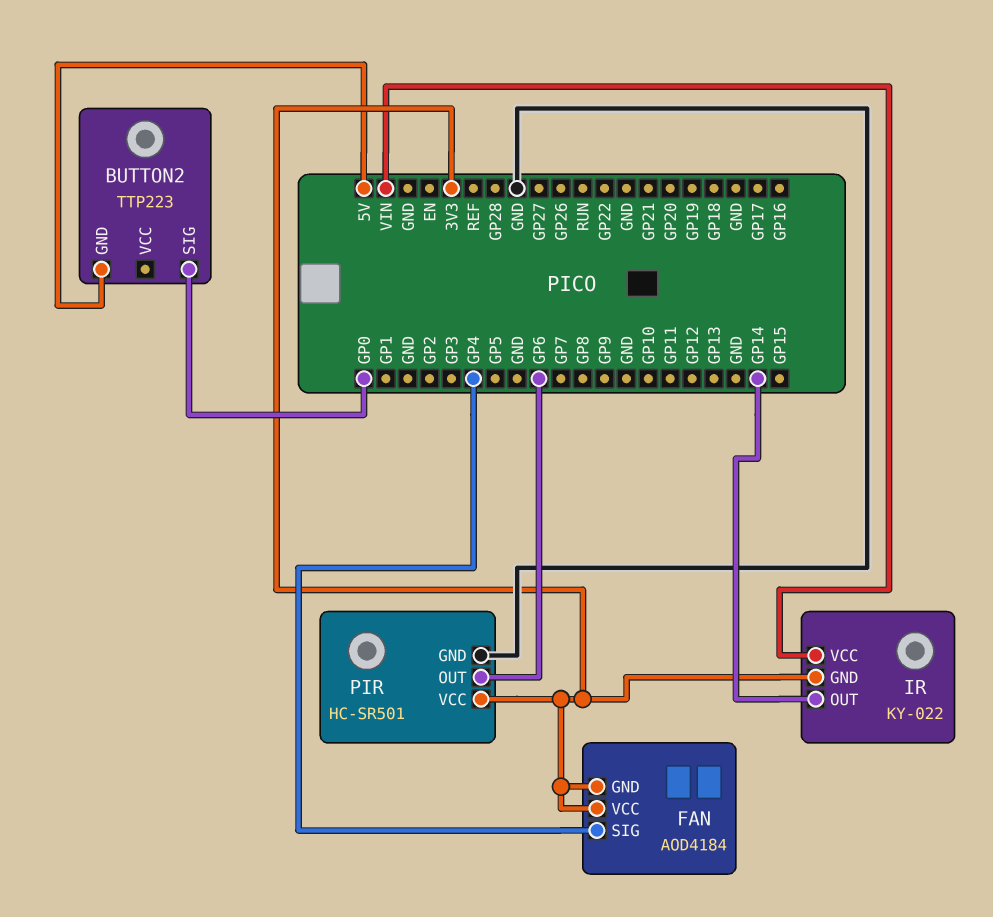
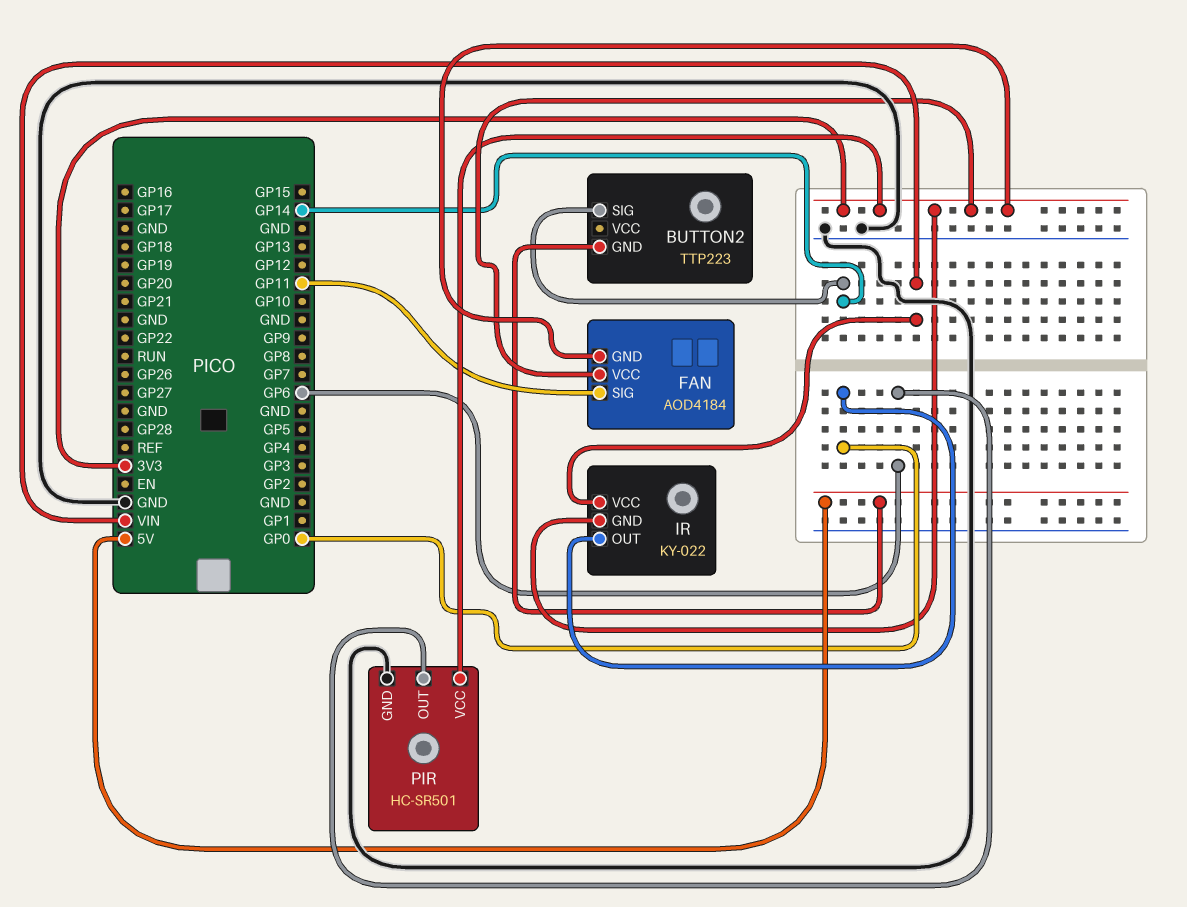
BUTTON2 pin SIG: GP0 -> GP14
FAN pin SIG: GP4 -> GP11
IR pin OUT: GP14 -> GP0

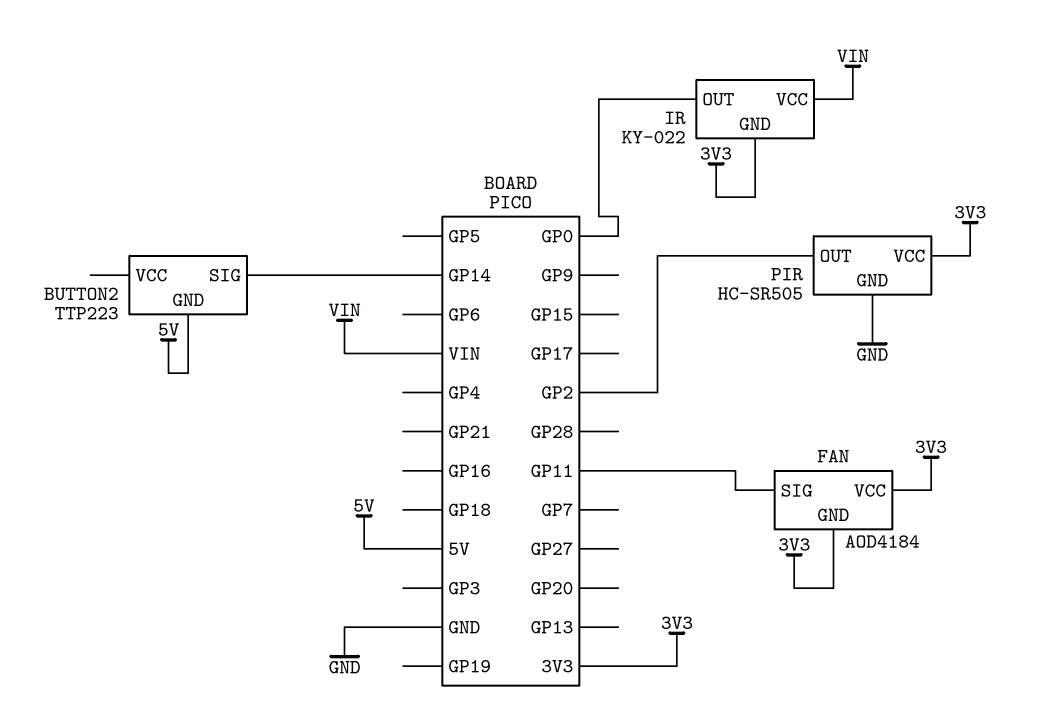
PIR: HC-SR501 -> HC-SR505
PIR pin OUT: GP6 -> GP2

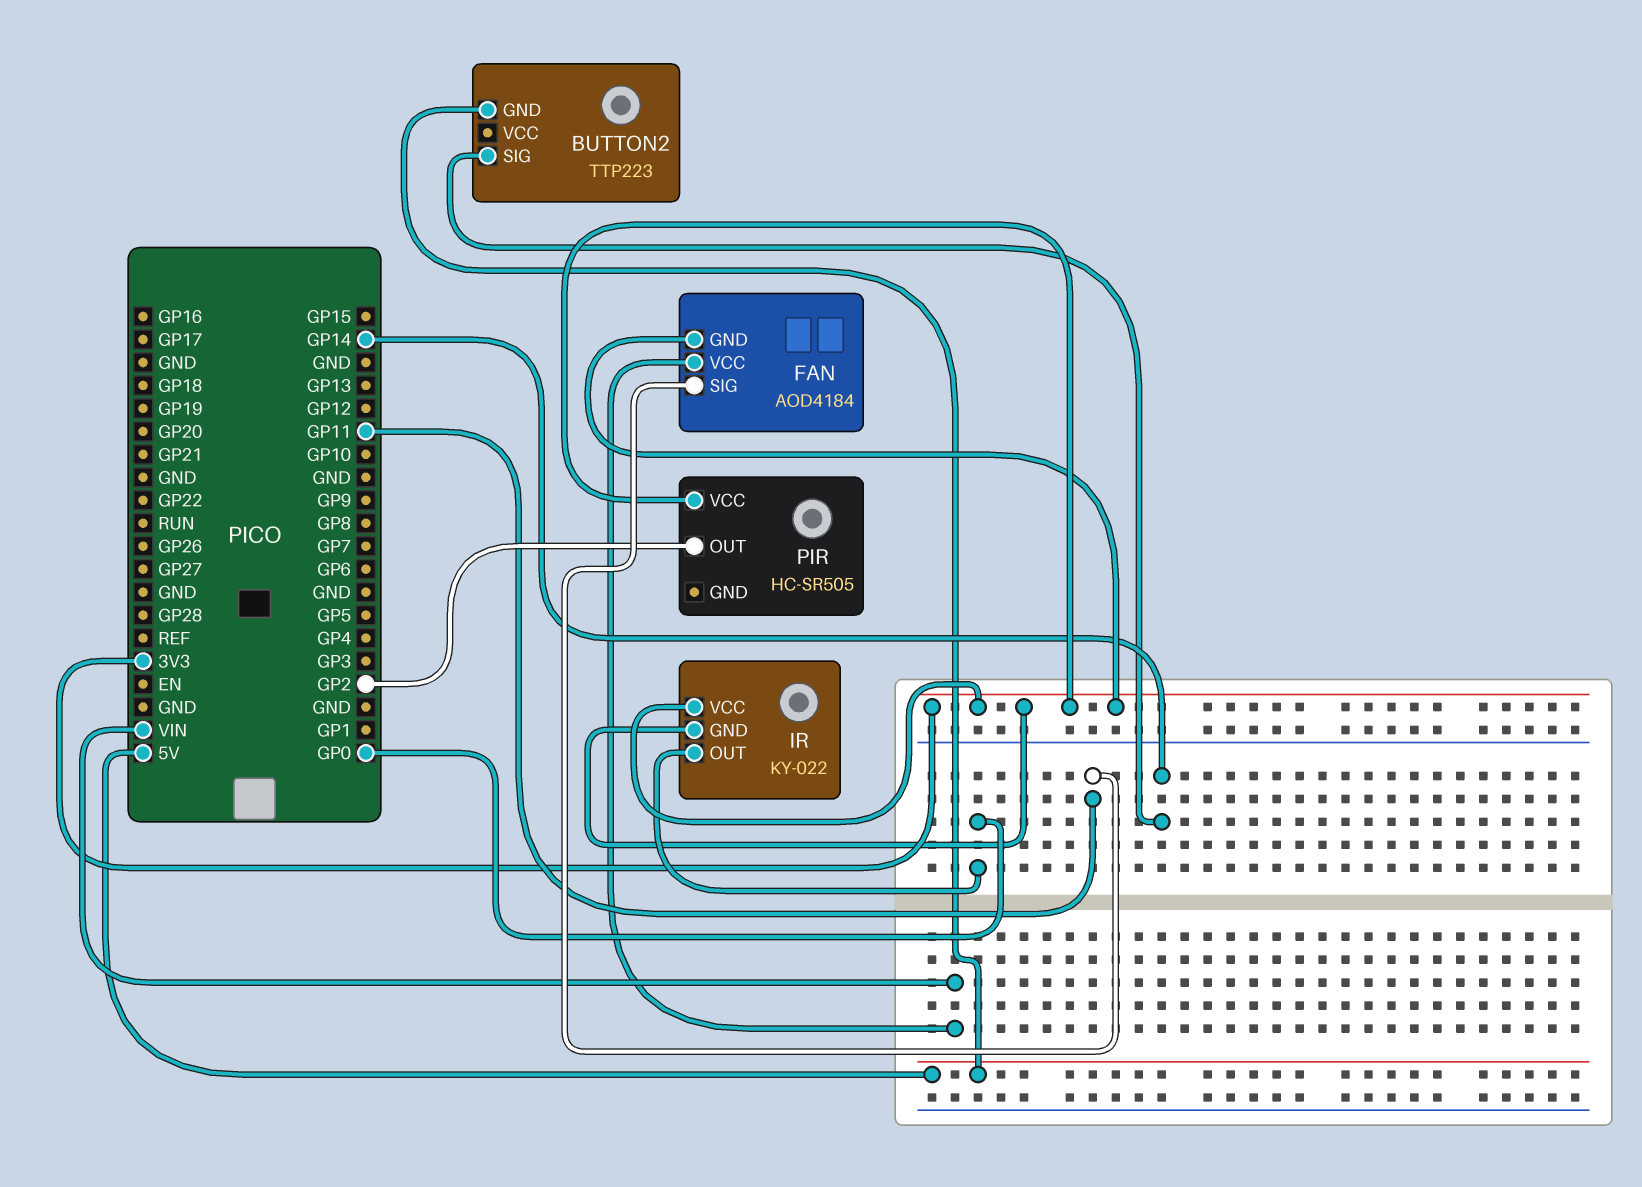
FAN pin VCC: 3V3 -> VIN
IR pin VCC: VIN -> 3V3
PIR pin GND: GND -> none

